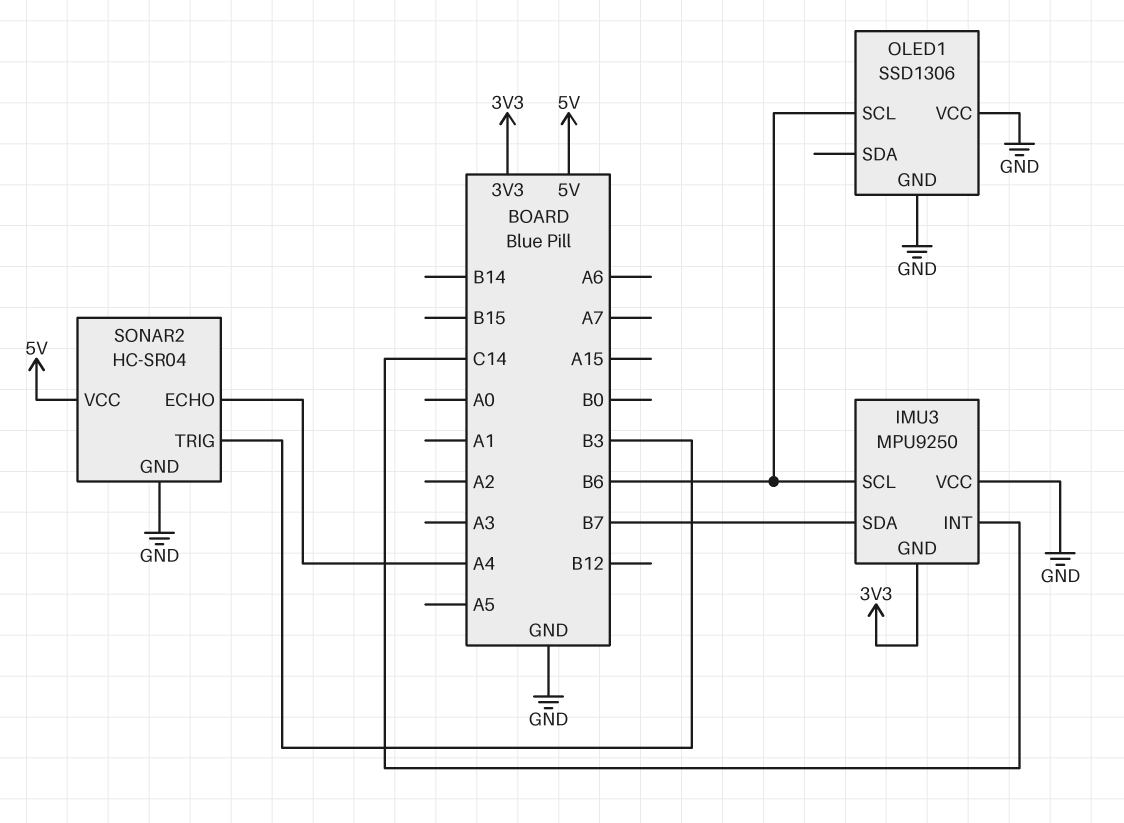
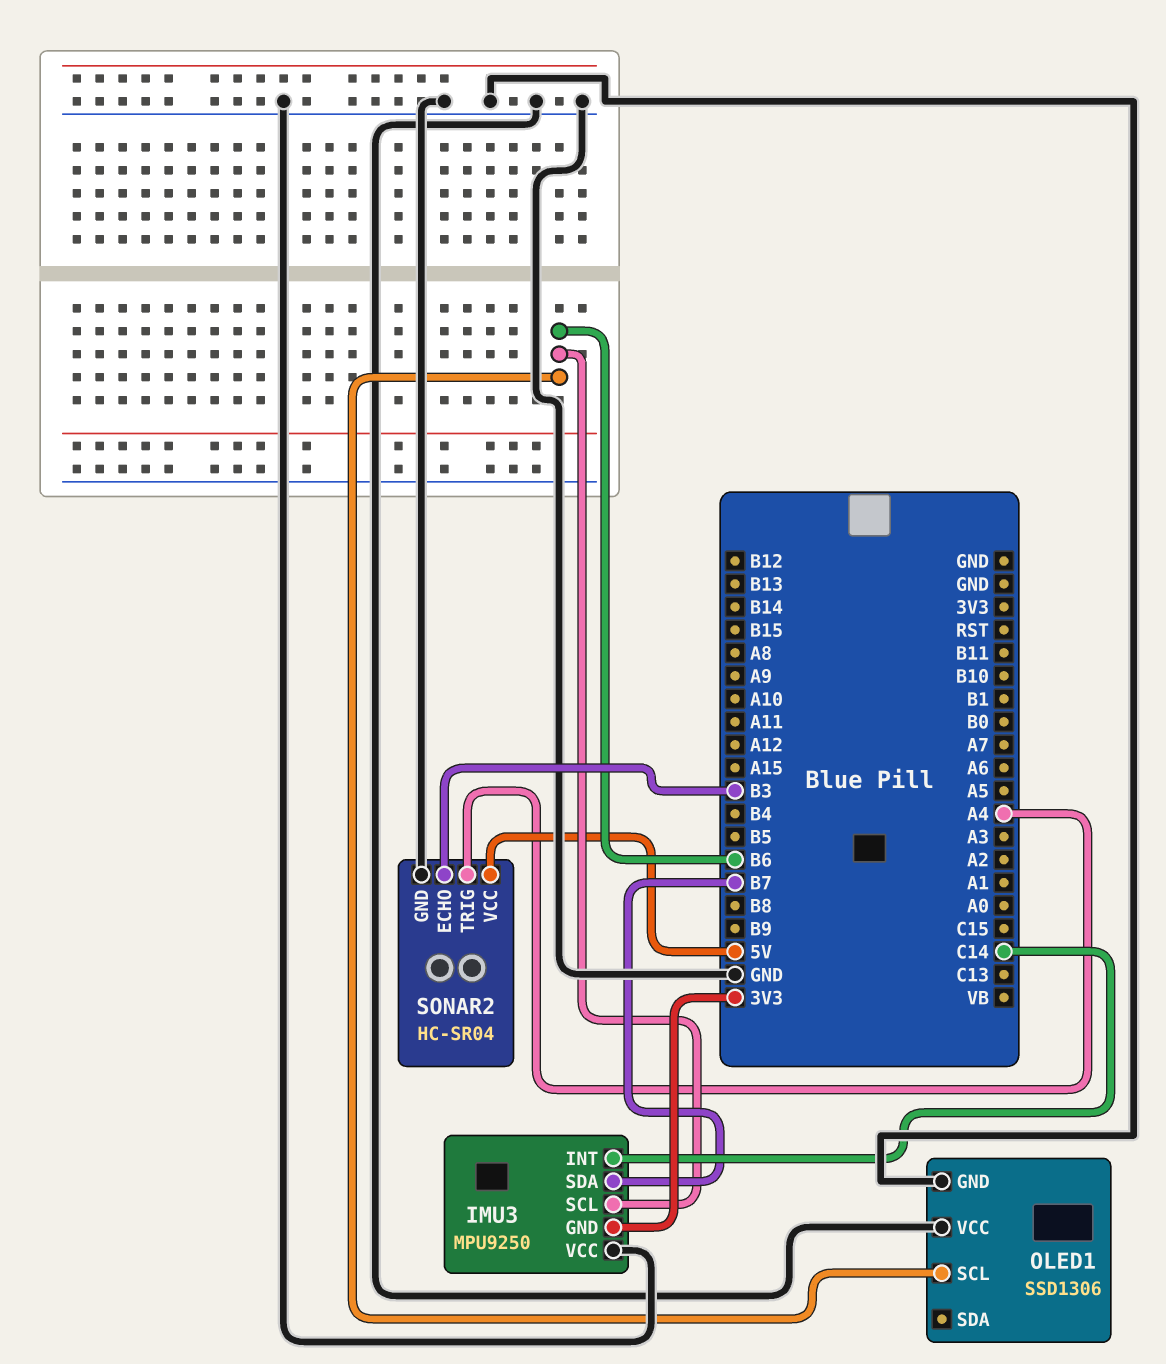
SONAR2 pin ECHO: A4 -> B3
SONAR2 pin TRIG: B3 -> A4

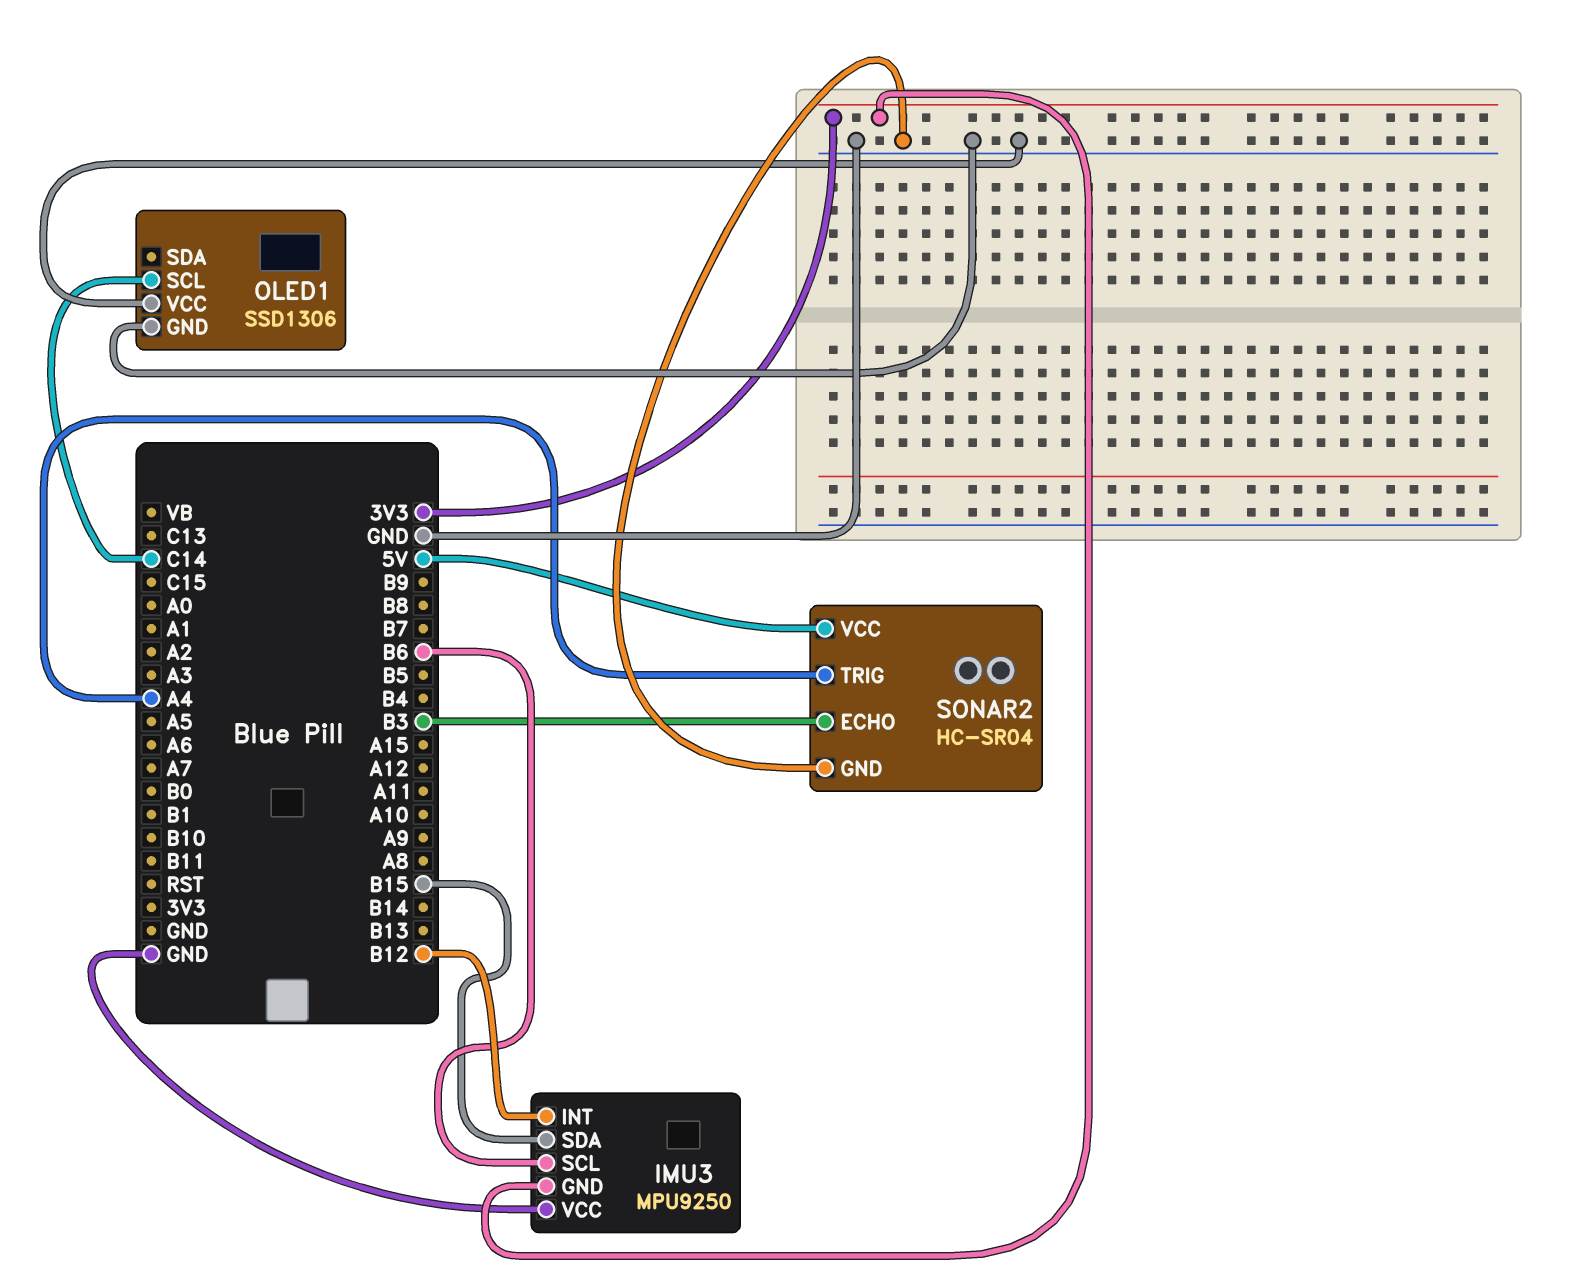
IMU3 pin INT: C14 -> B12
IMU3 pin SDA: B7 -> B15
OLED1 pin SCL: B6 -> C14

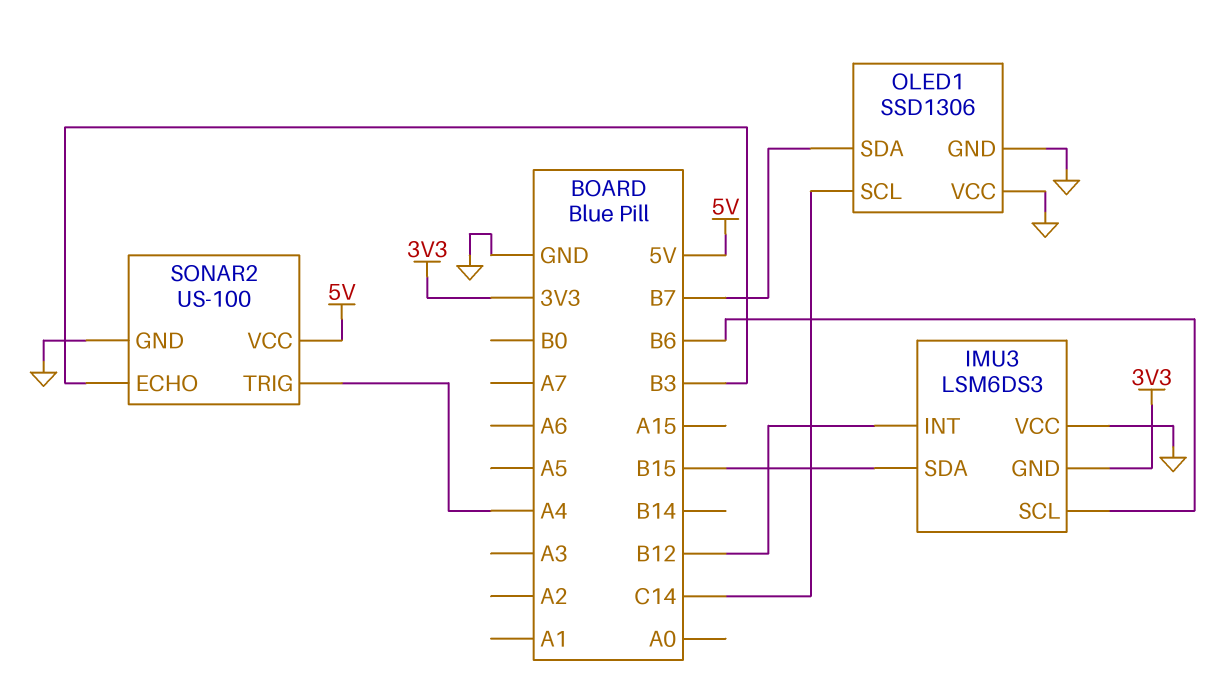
IMU3: MPU9250 -> LSM6DS3
OLED1 pin SDA: none -> B7
SONAR2: HC-SR04 -> US-100

